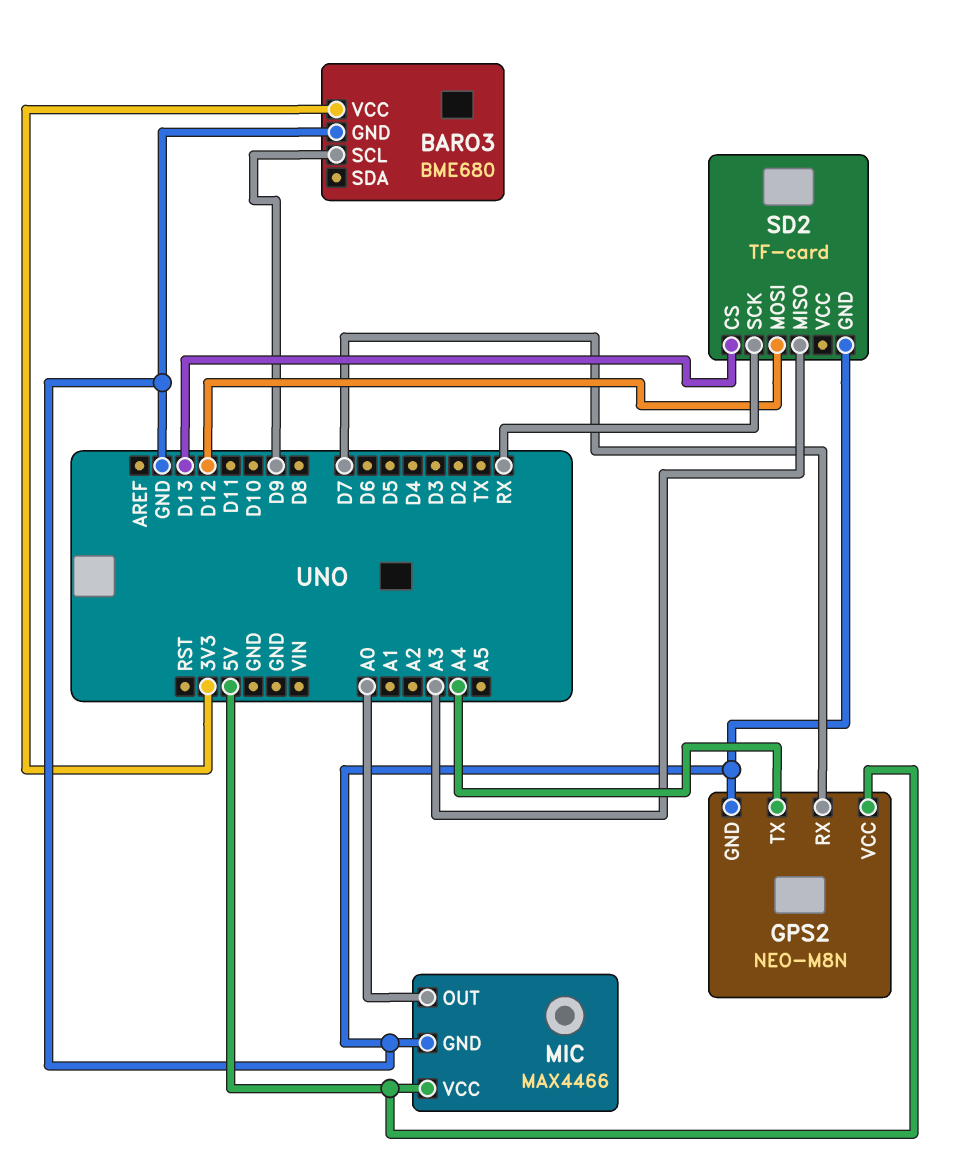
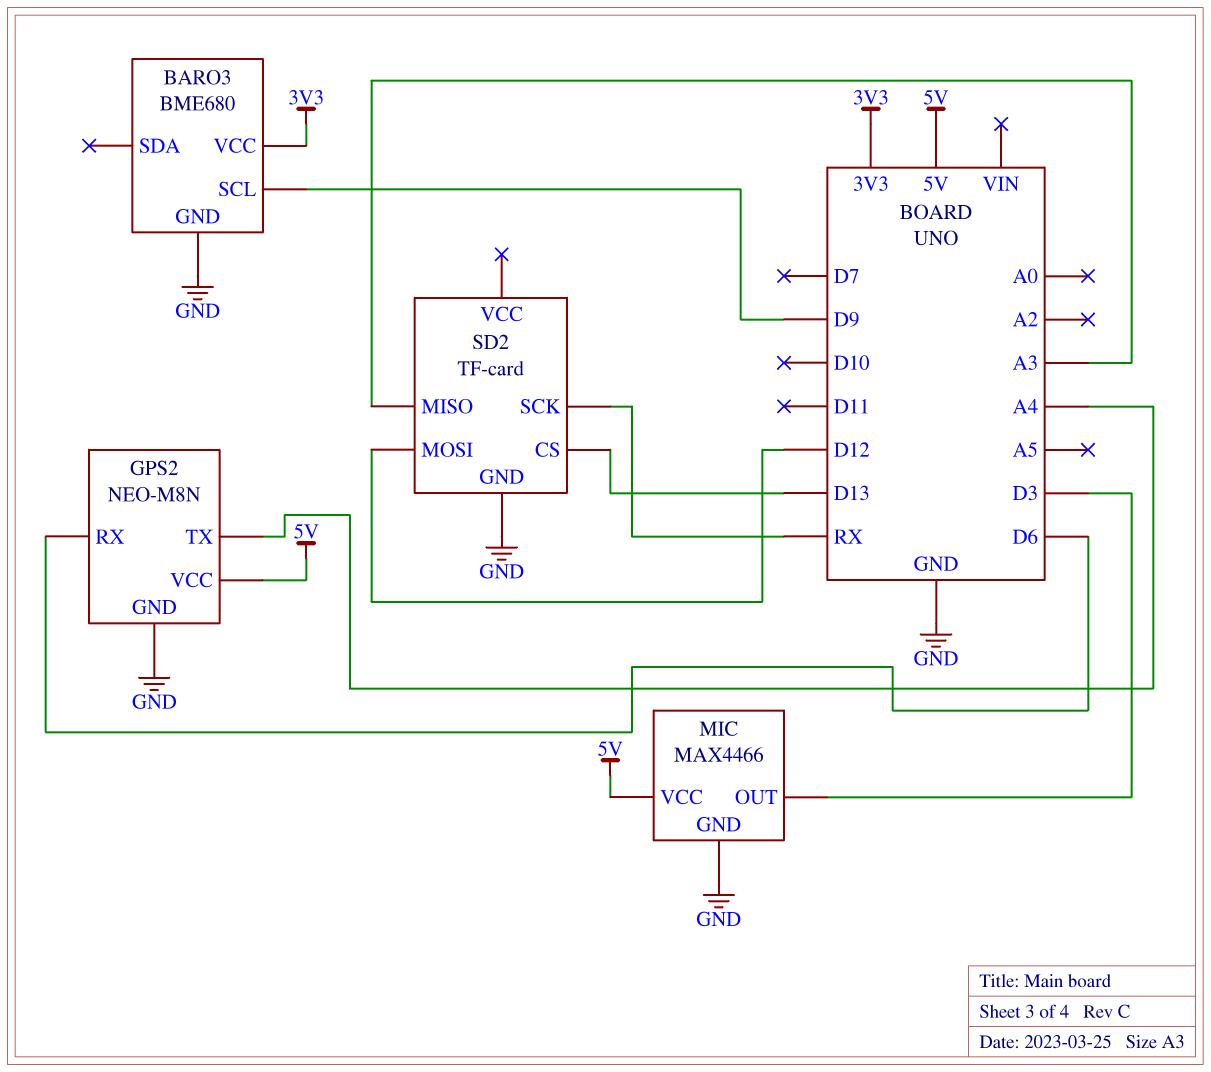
GPS2 pin RX: D7 -> D6
MIC pin OUT: A0 -> D3

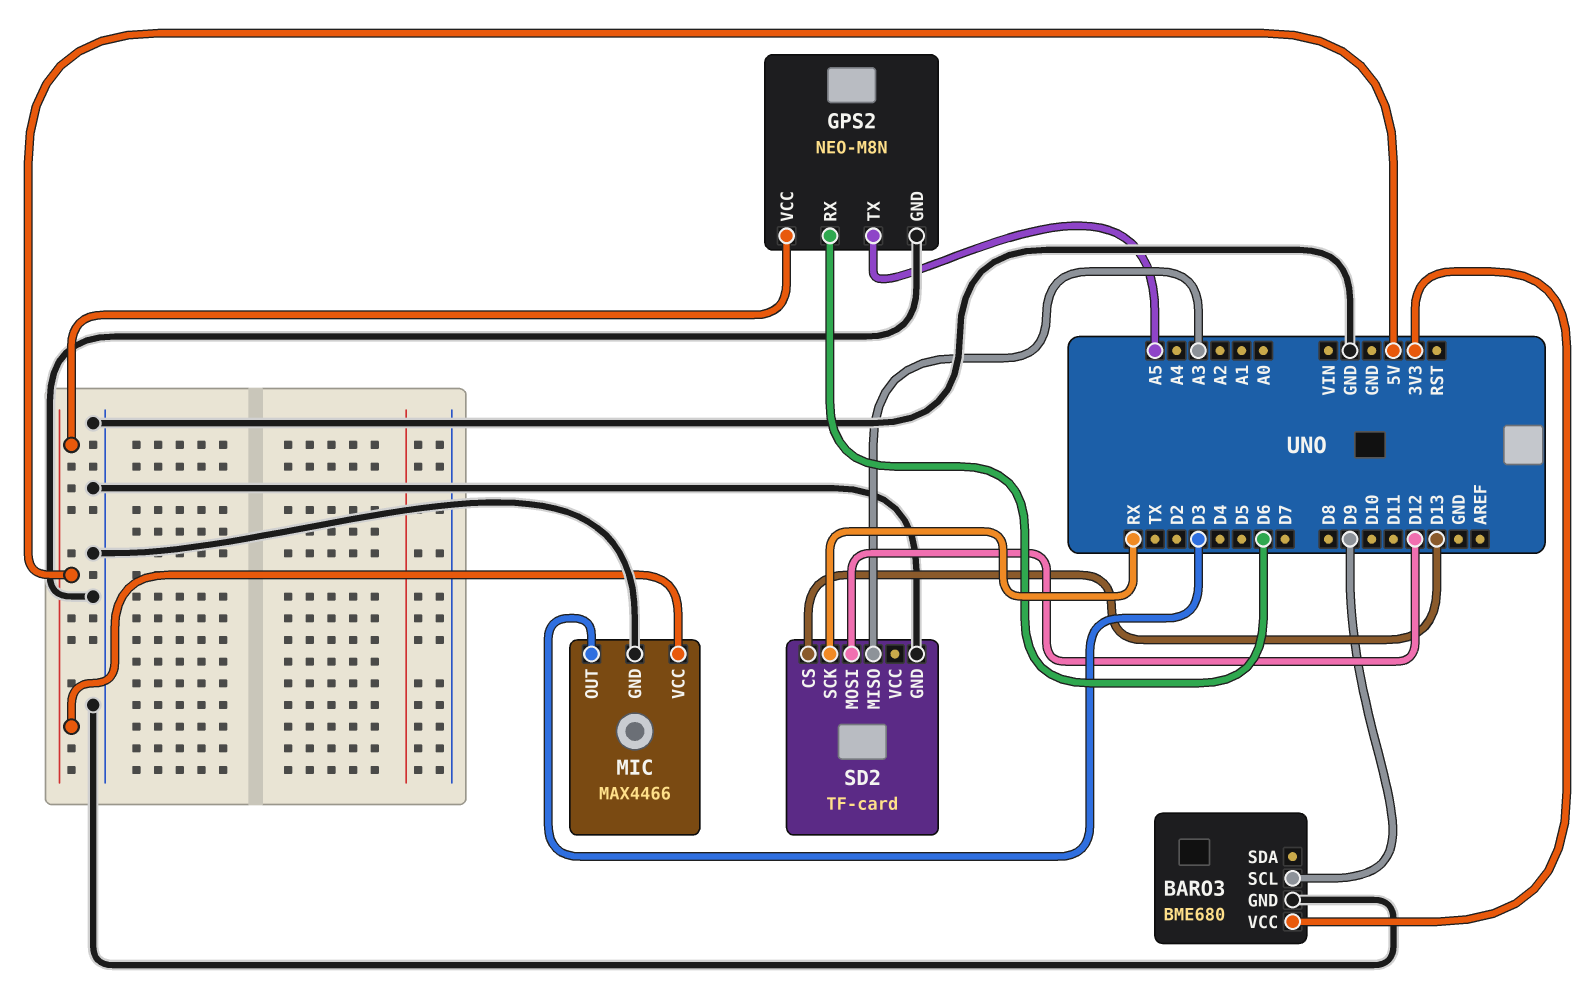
GPS2 pin TX: A4 -> A5

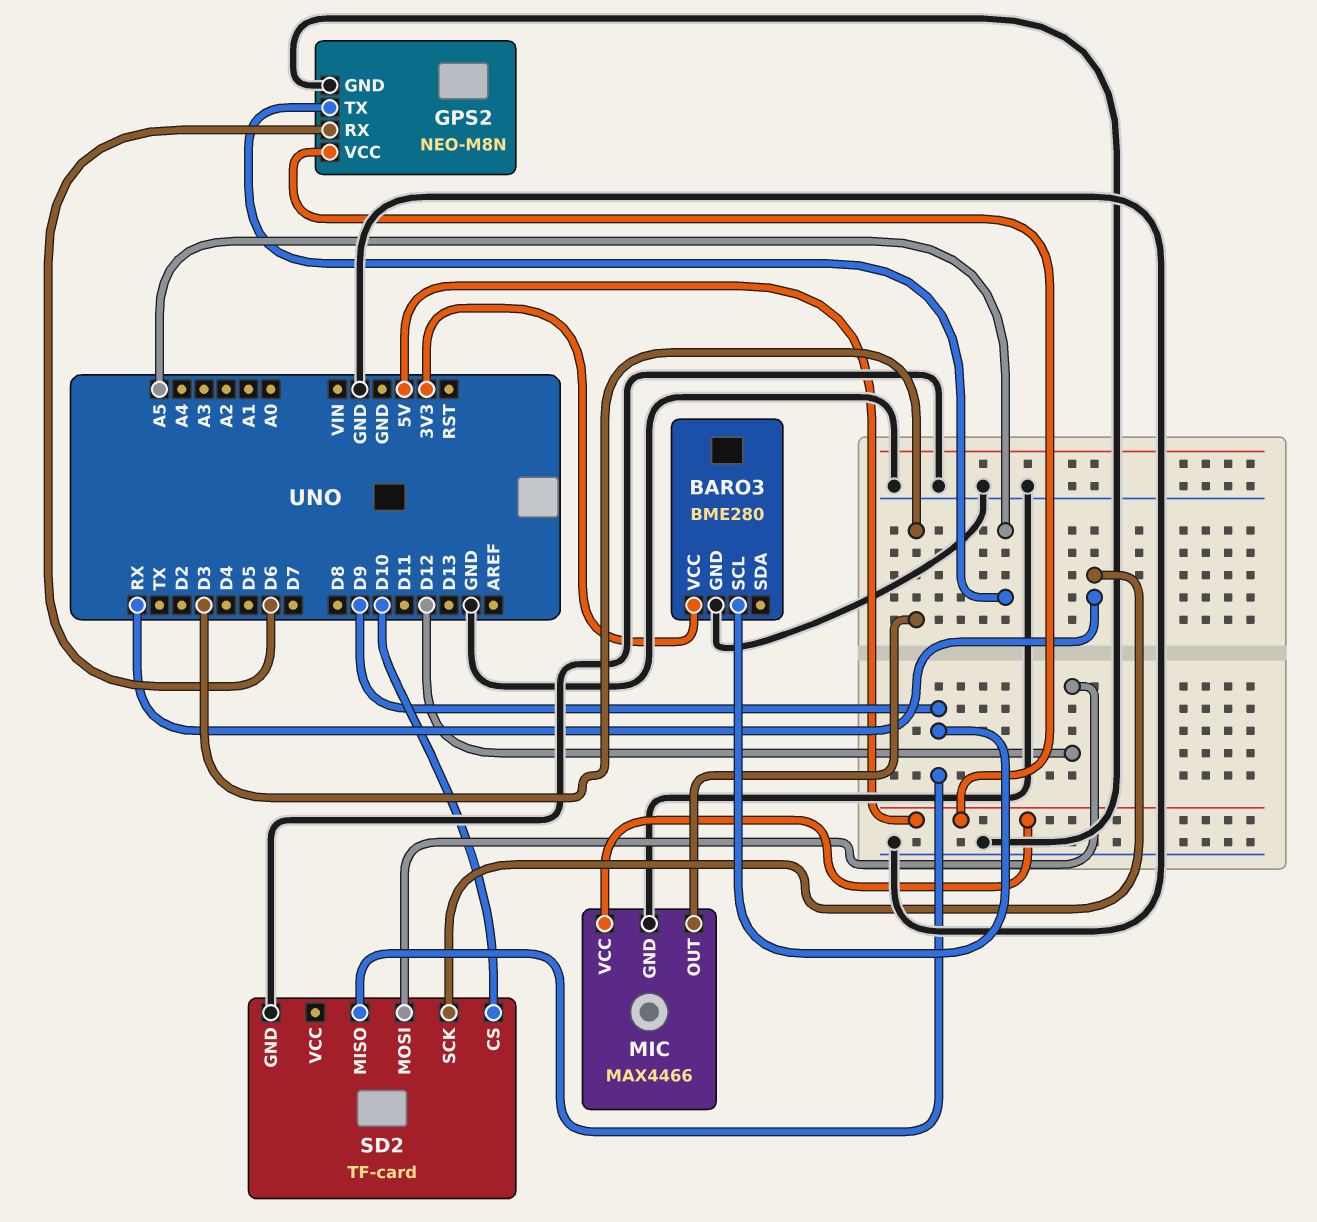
BARO3: BME680 -> BME280
SD2 pin CS: D13 -> D10
SD2 pin MISO: A3 -> D9

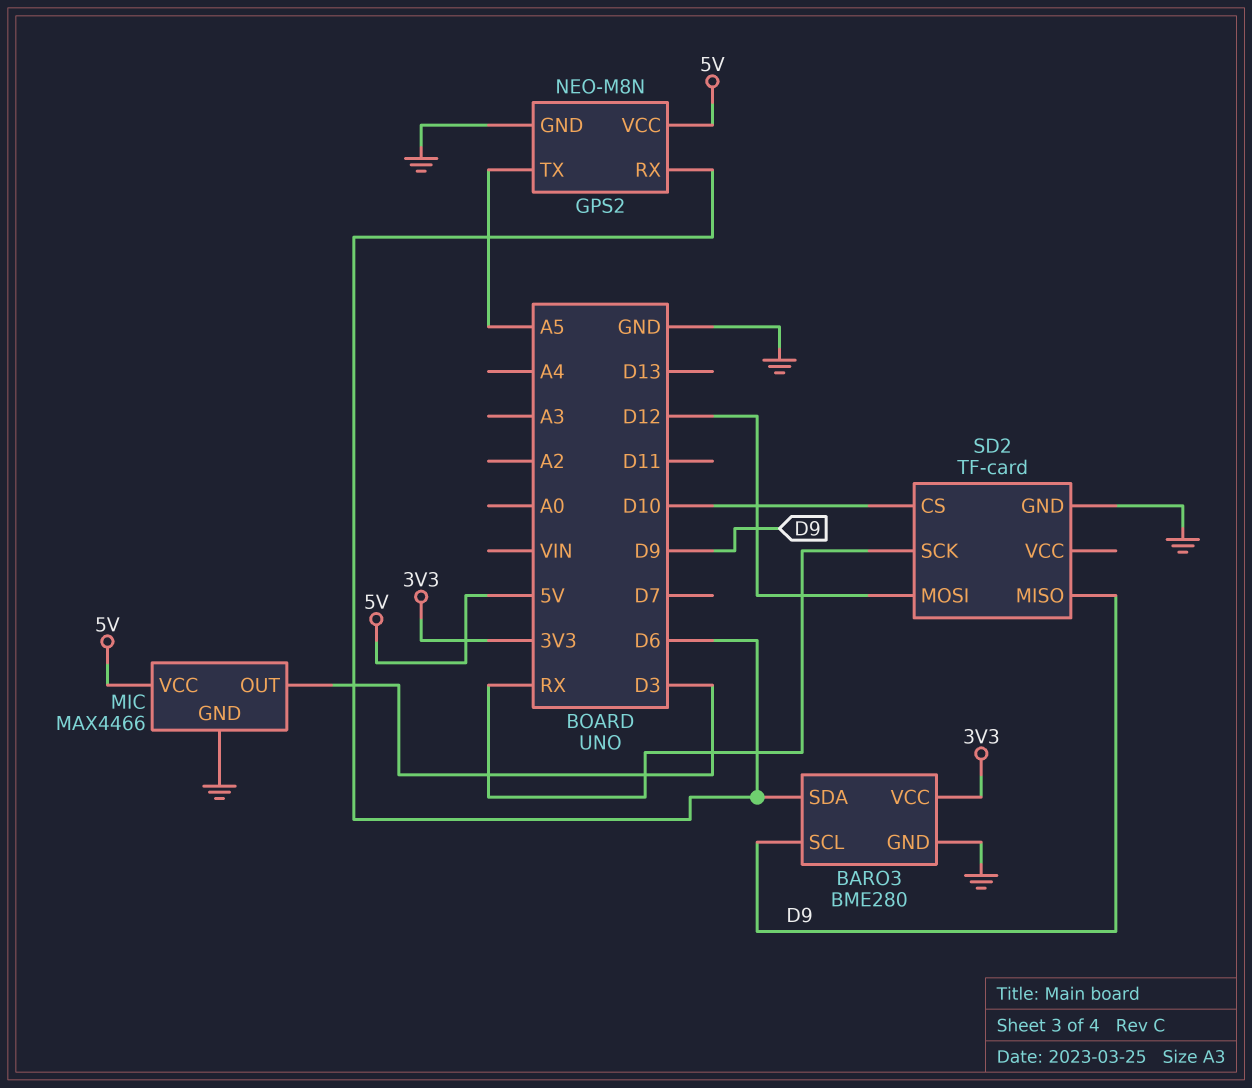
BARO3 pin SDA: none -> D6

